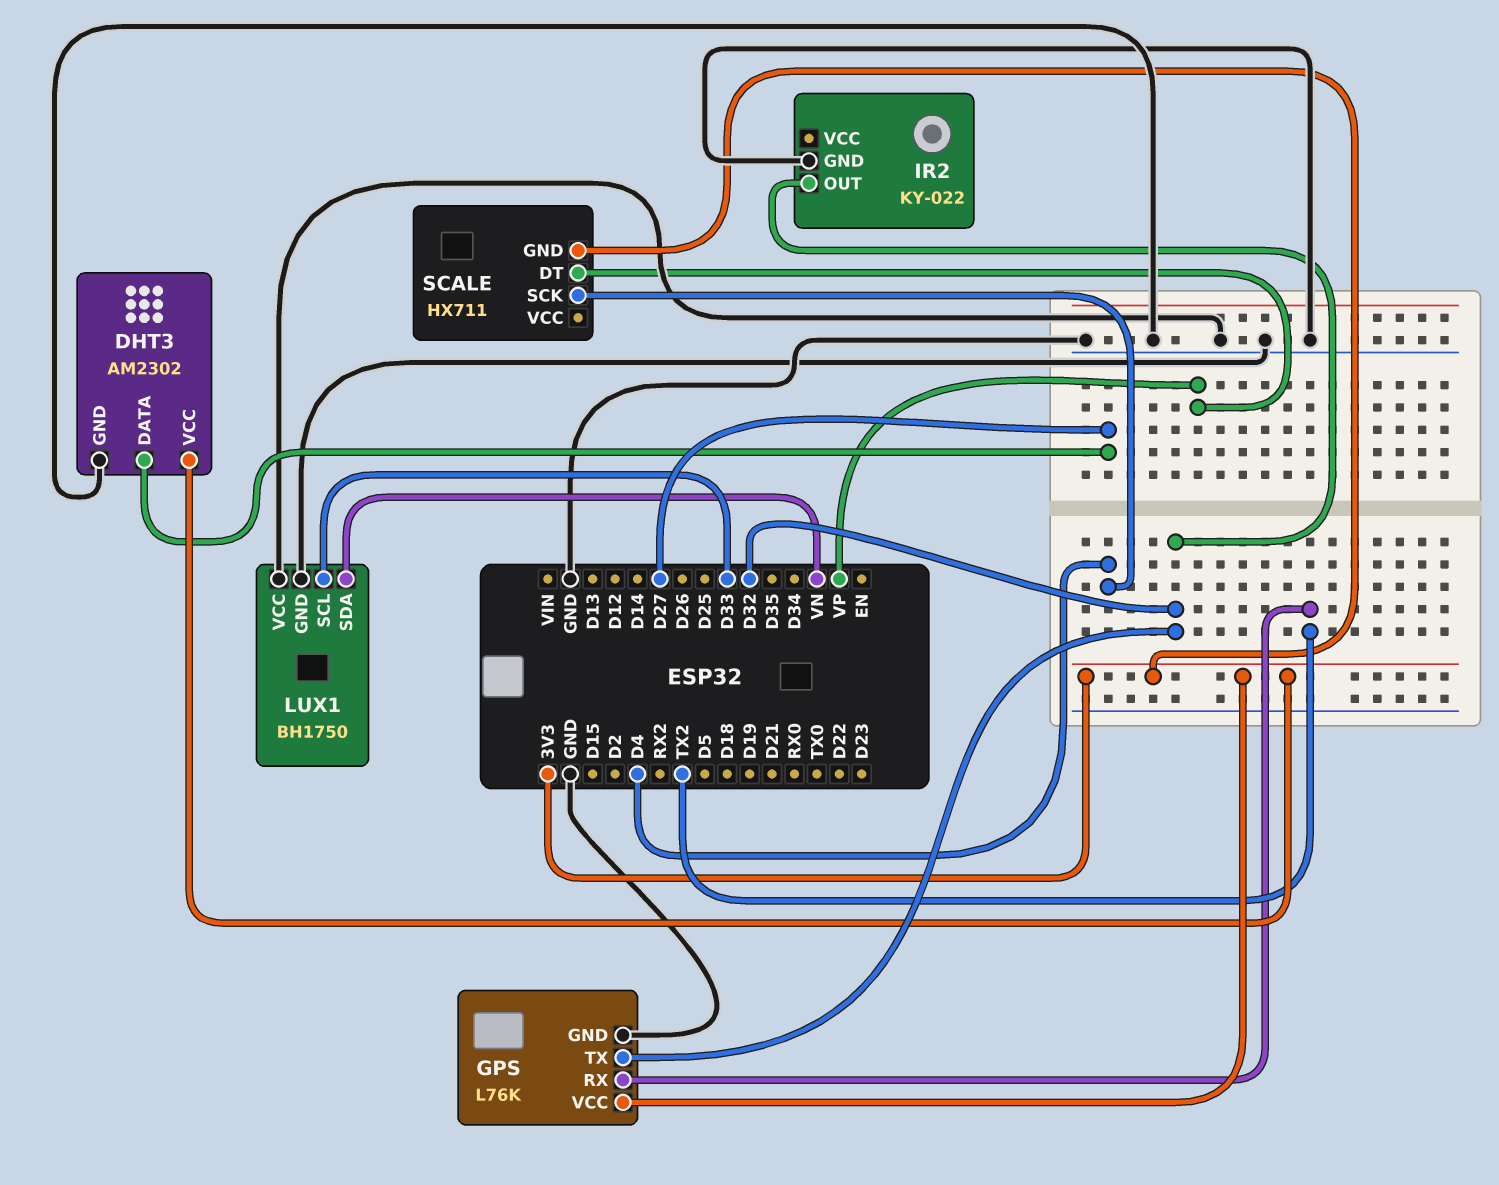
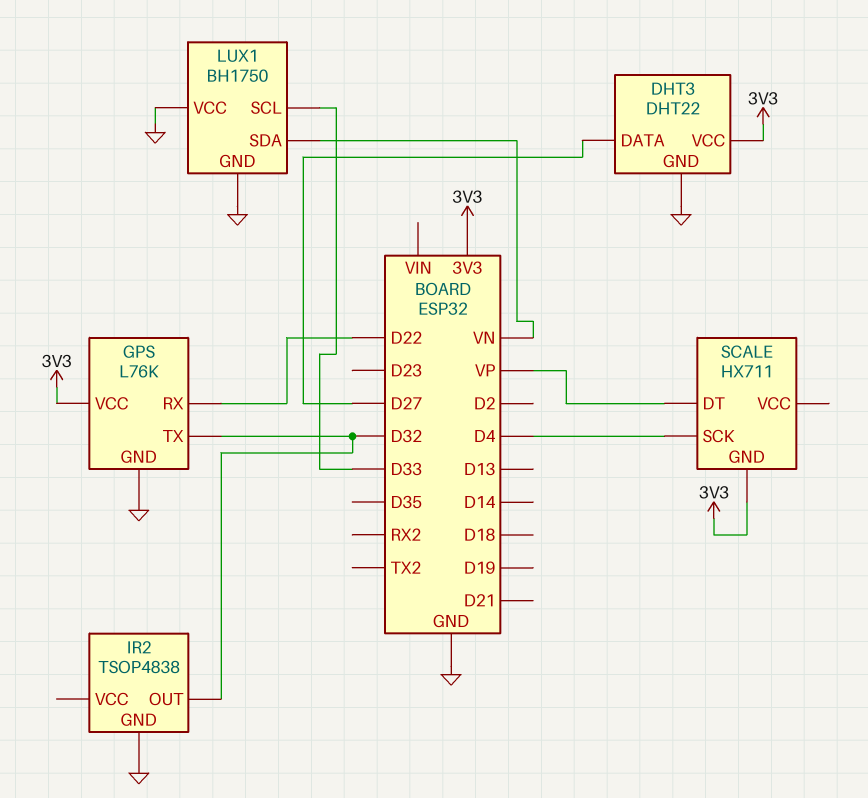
DHT3: AM2302 -> DHT22
GPS pin RX: TX2 -> D22
IR2: KY-022 -> TSOP4838

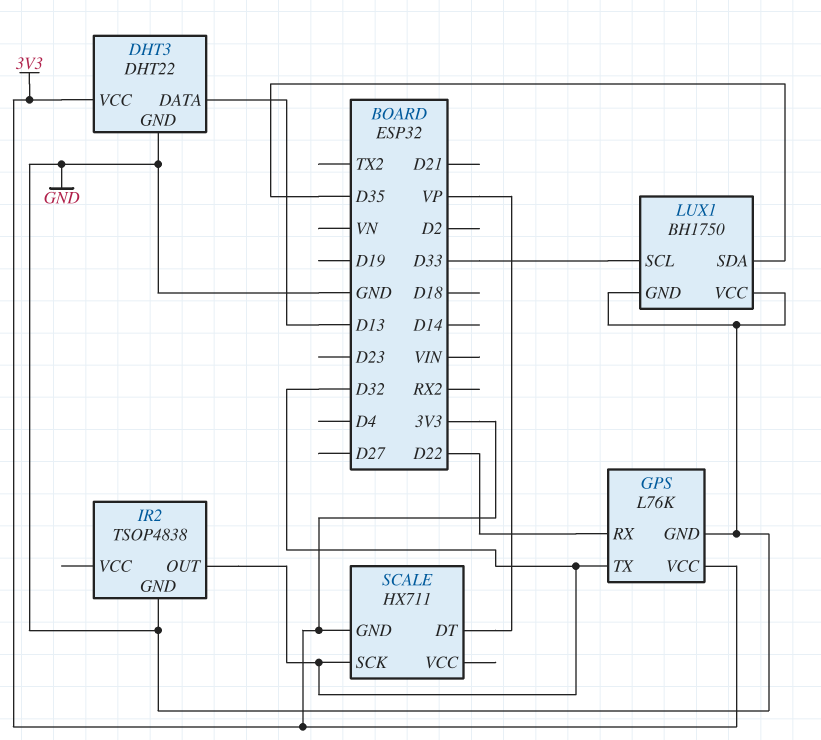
DHT3 pin DATA: D27 -> D13
LUX1 pin SDA: VN -> D35
SCALE pin SCK: D4 -> D32

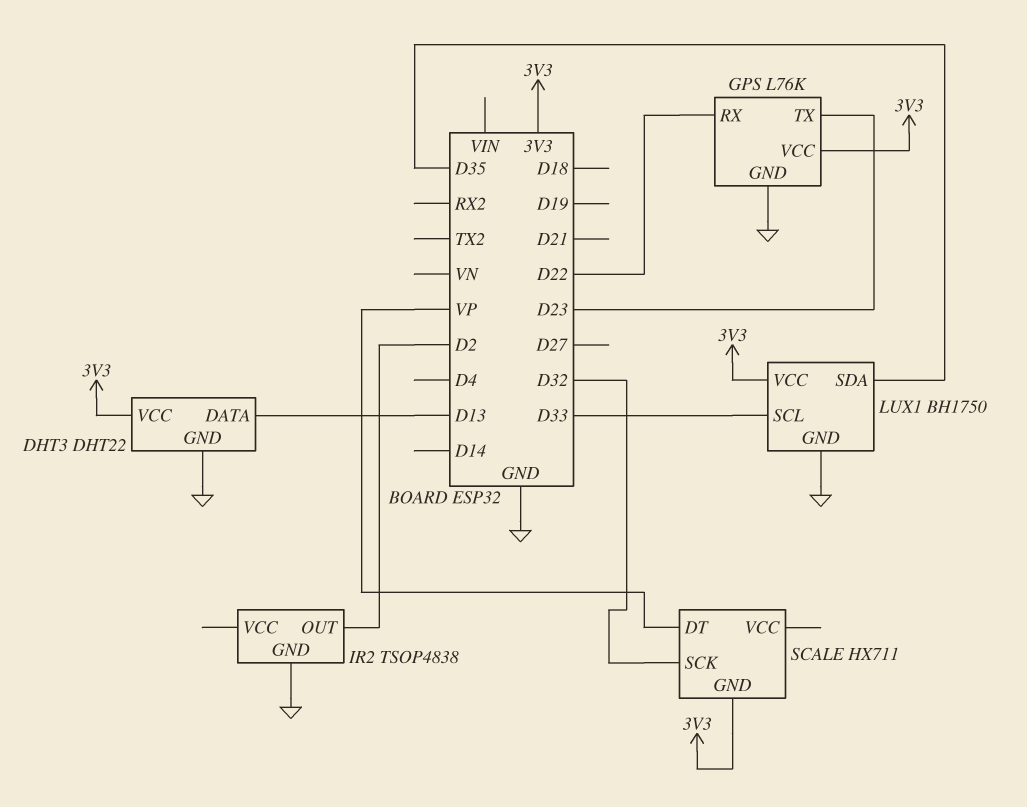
GPS pin TX: D32 -> D23
IR2 pin OUT: D32 -> D2
LUX1 pin VCC: GND -> 3V3

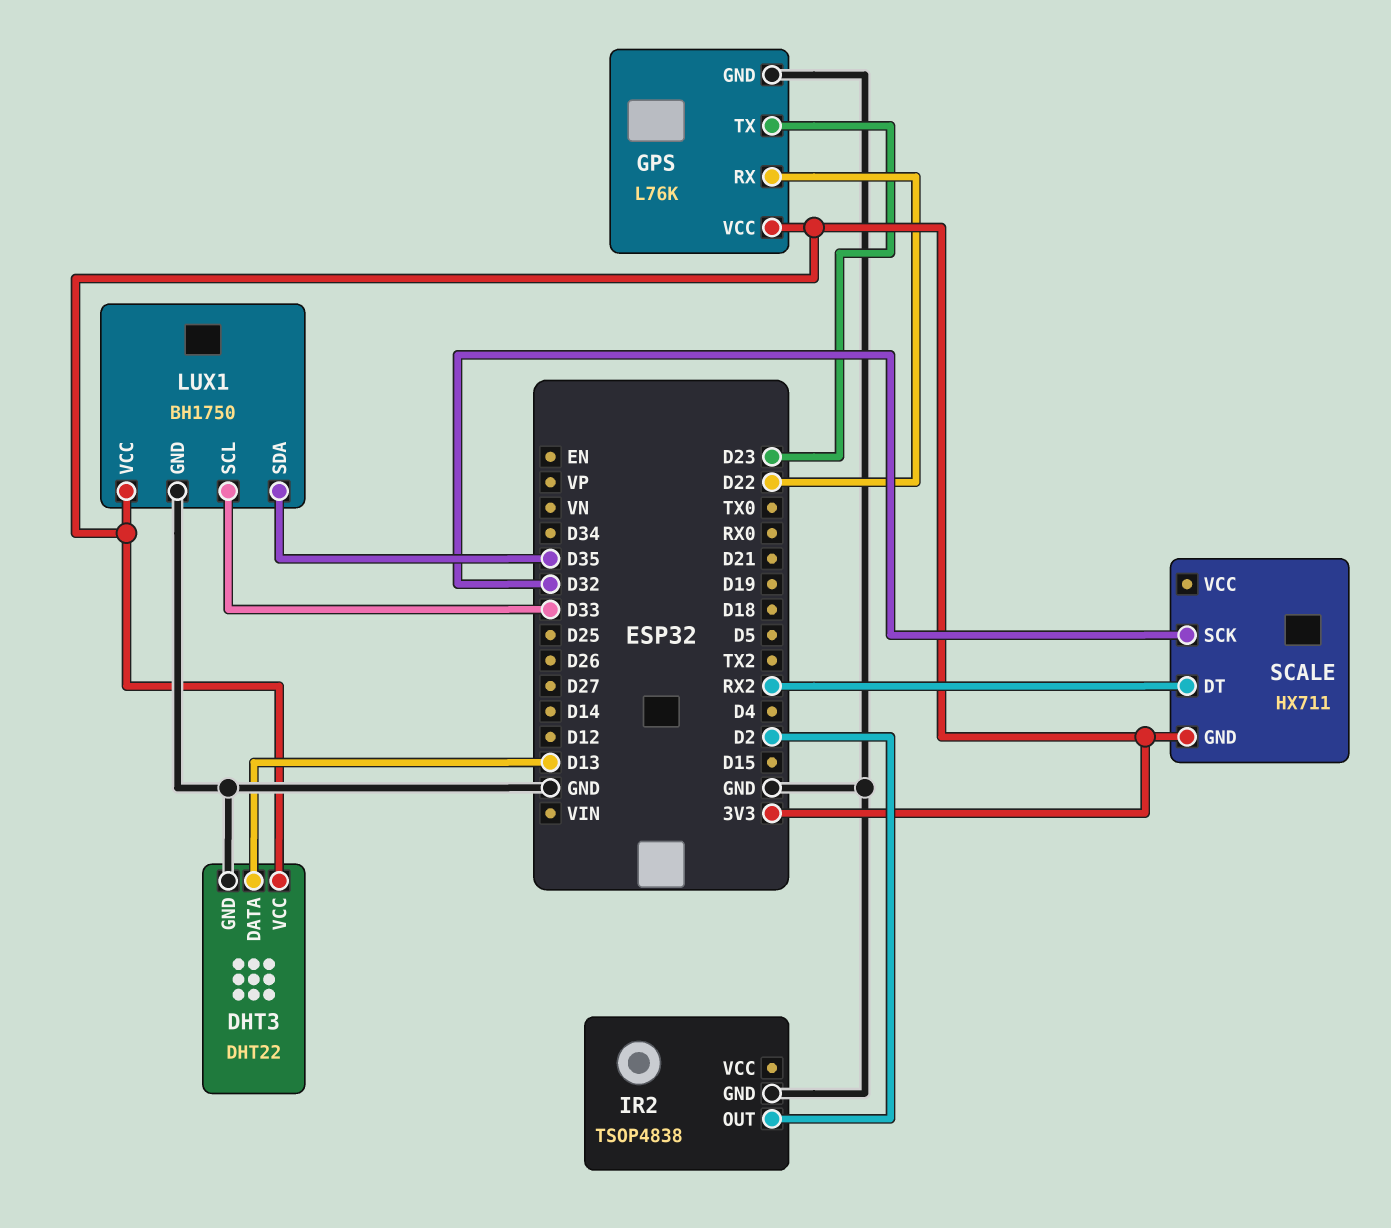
SCALE pin DT: VP -> RX2

